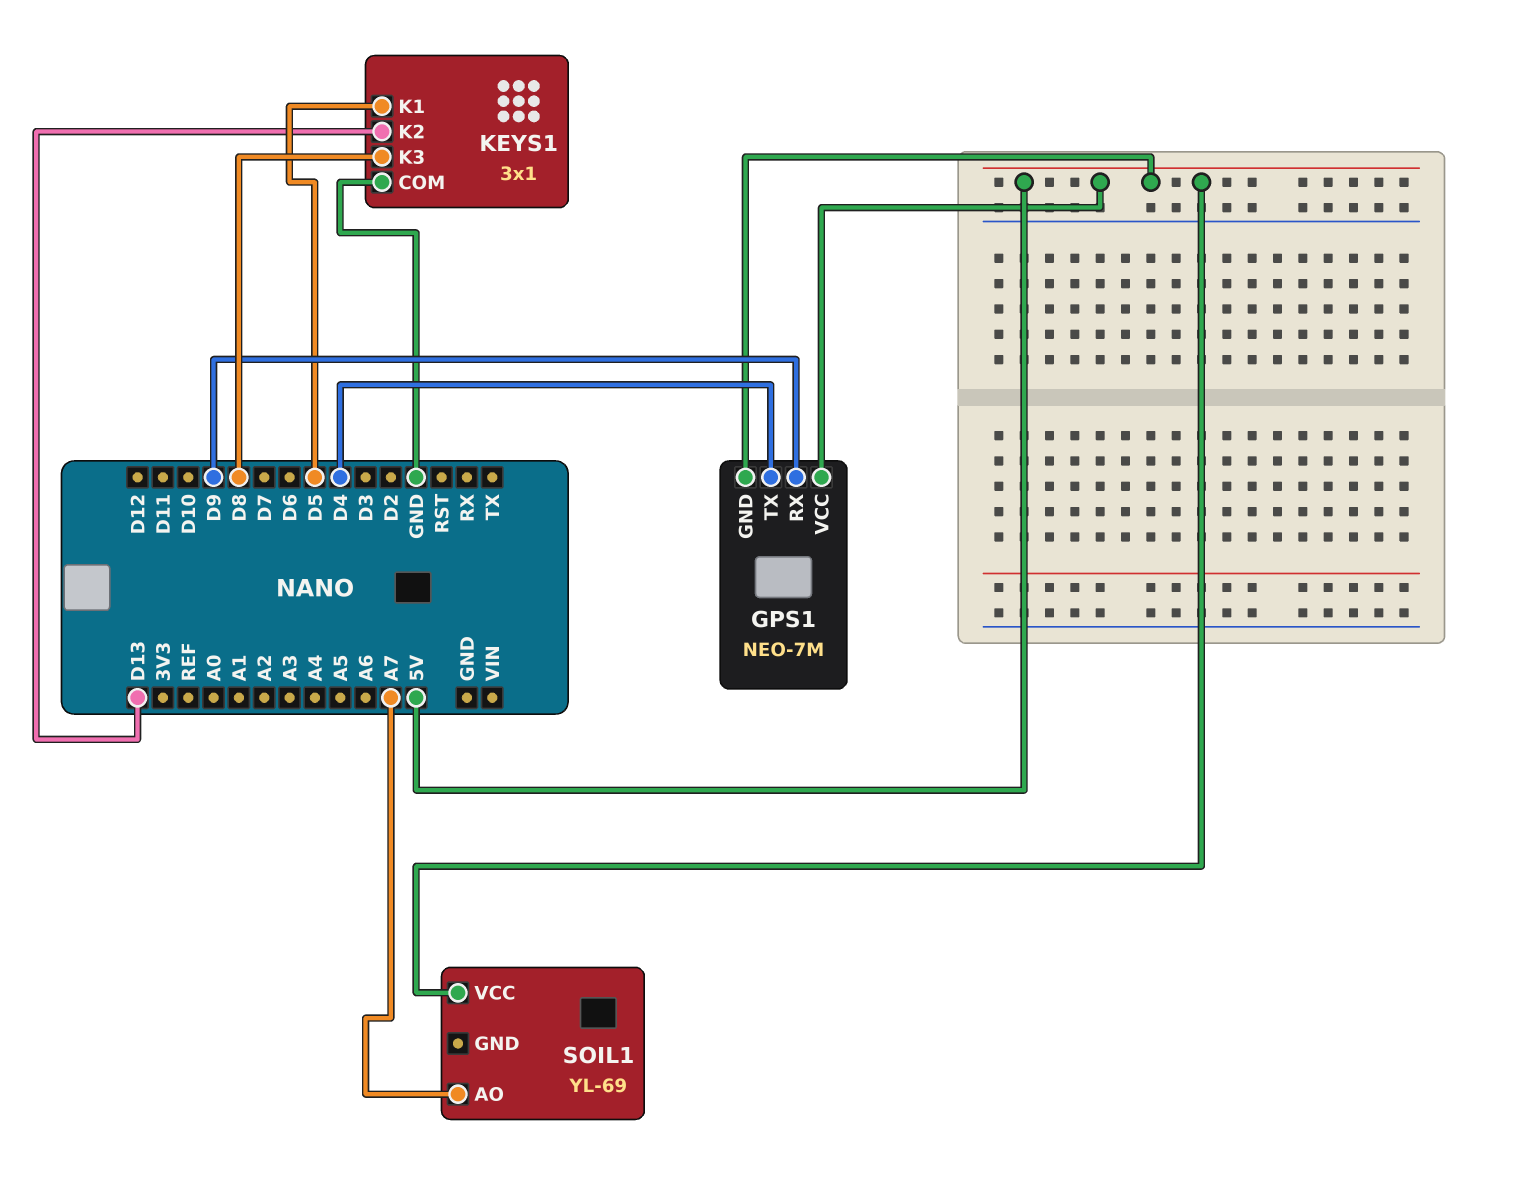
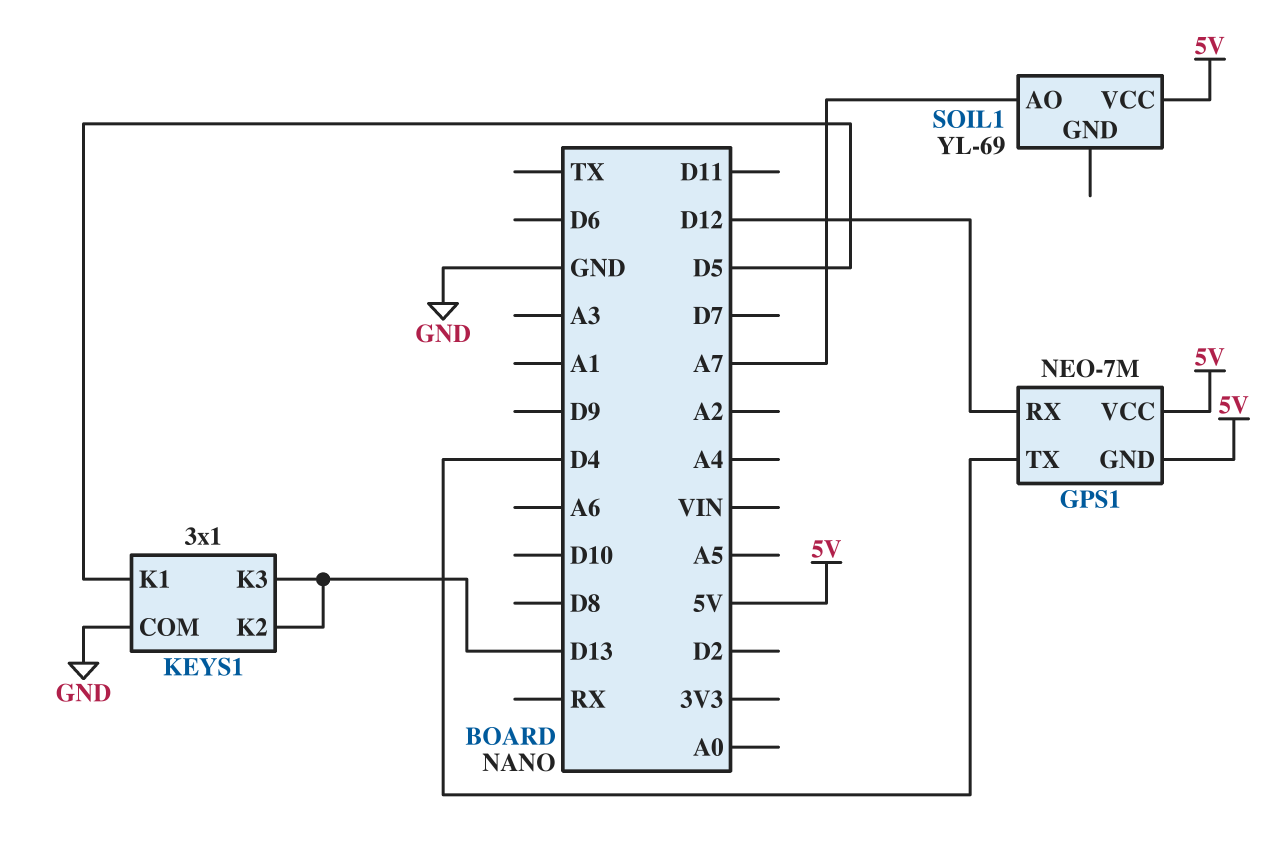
GPS1 pin RX: D9 -> D12
KEYS1 pin K3: D8 -> D13

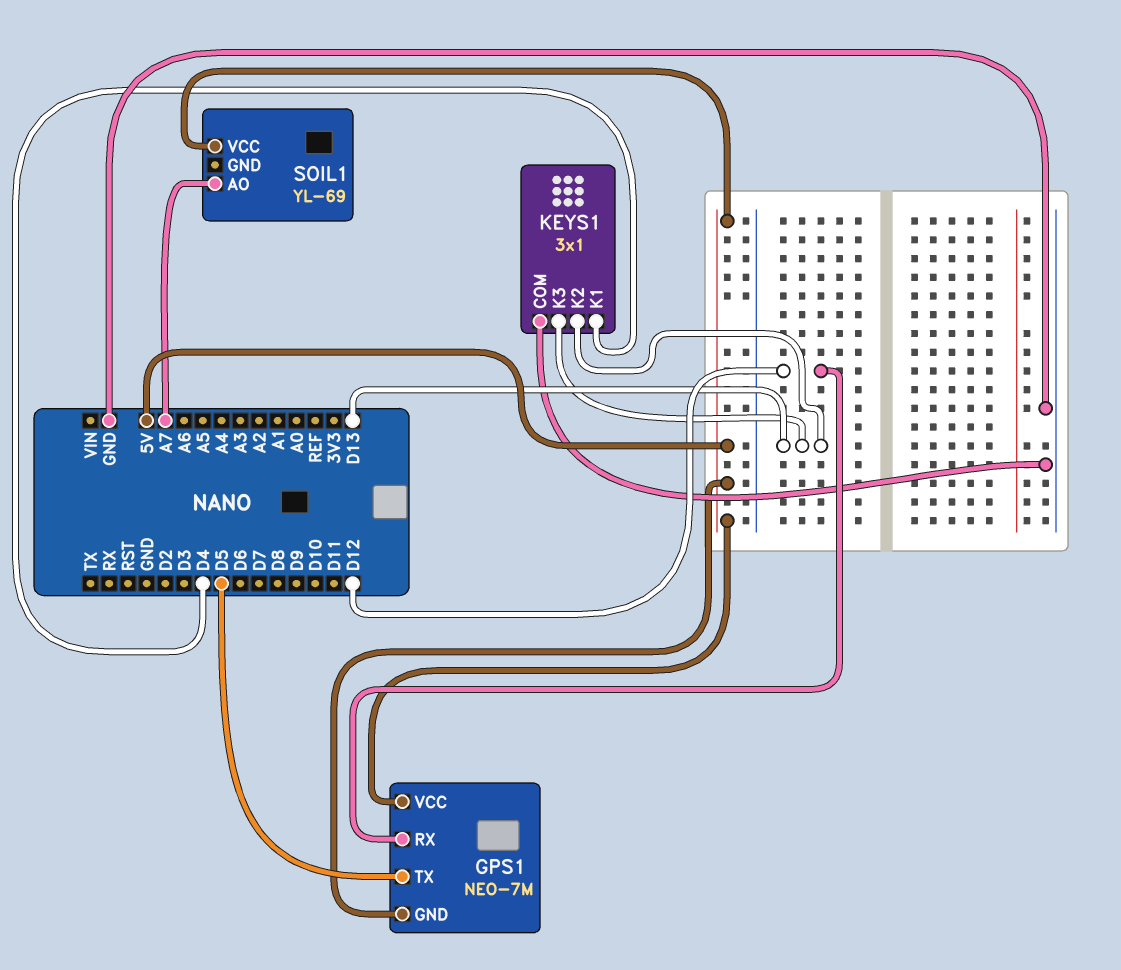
GPS1 pin TX: D4 -> D5
KEYS1 pin K1: D5 -> D4

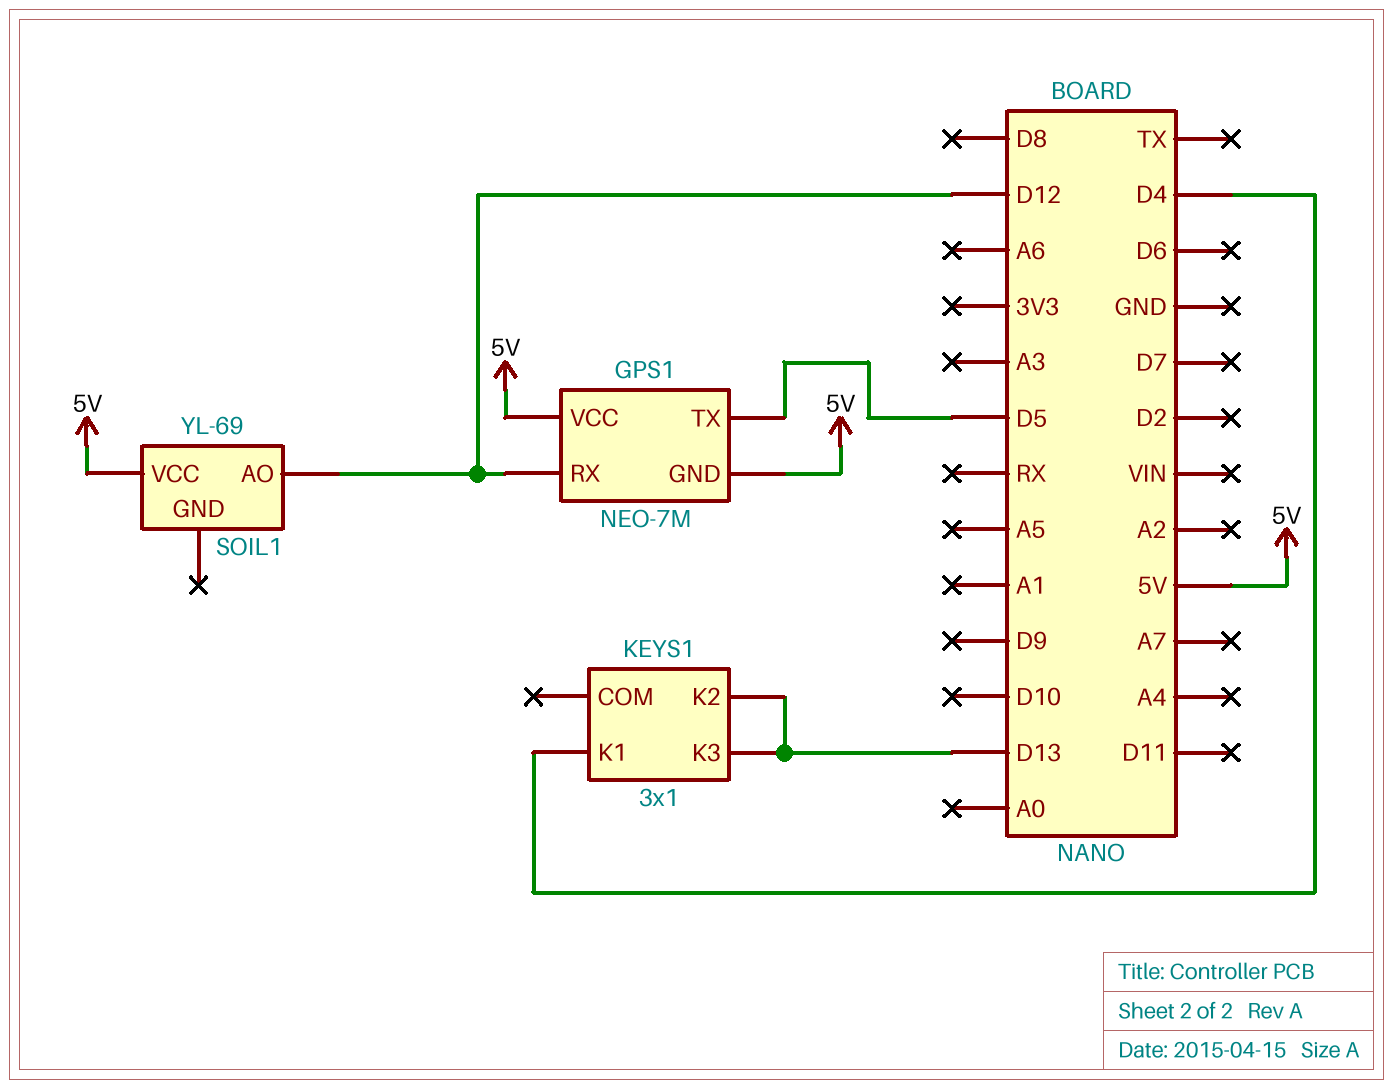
KEYS1 pin COM: GND -> none
SOIL1 pin AO: A7 -> D12

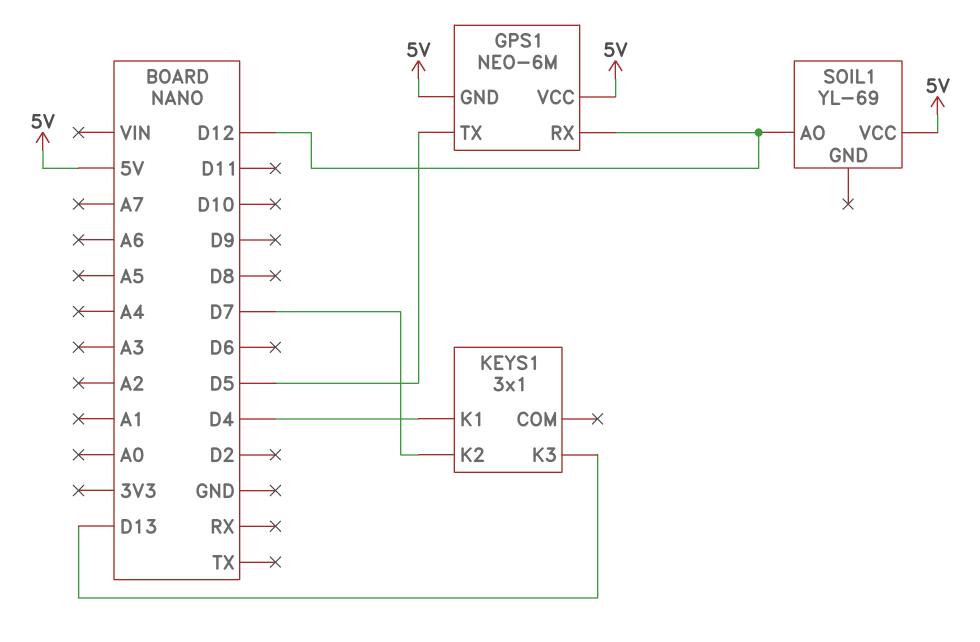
GPS1: NEO-7M -> NEO-6M
KEYS1 pin K2: D13 -> D7

